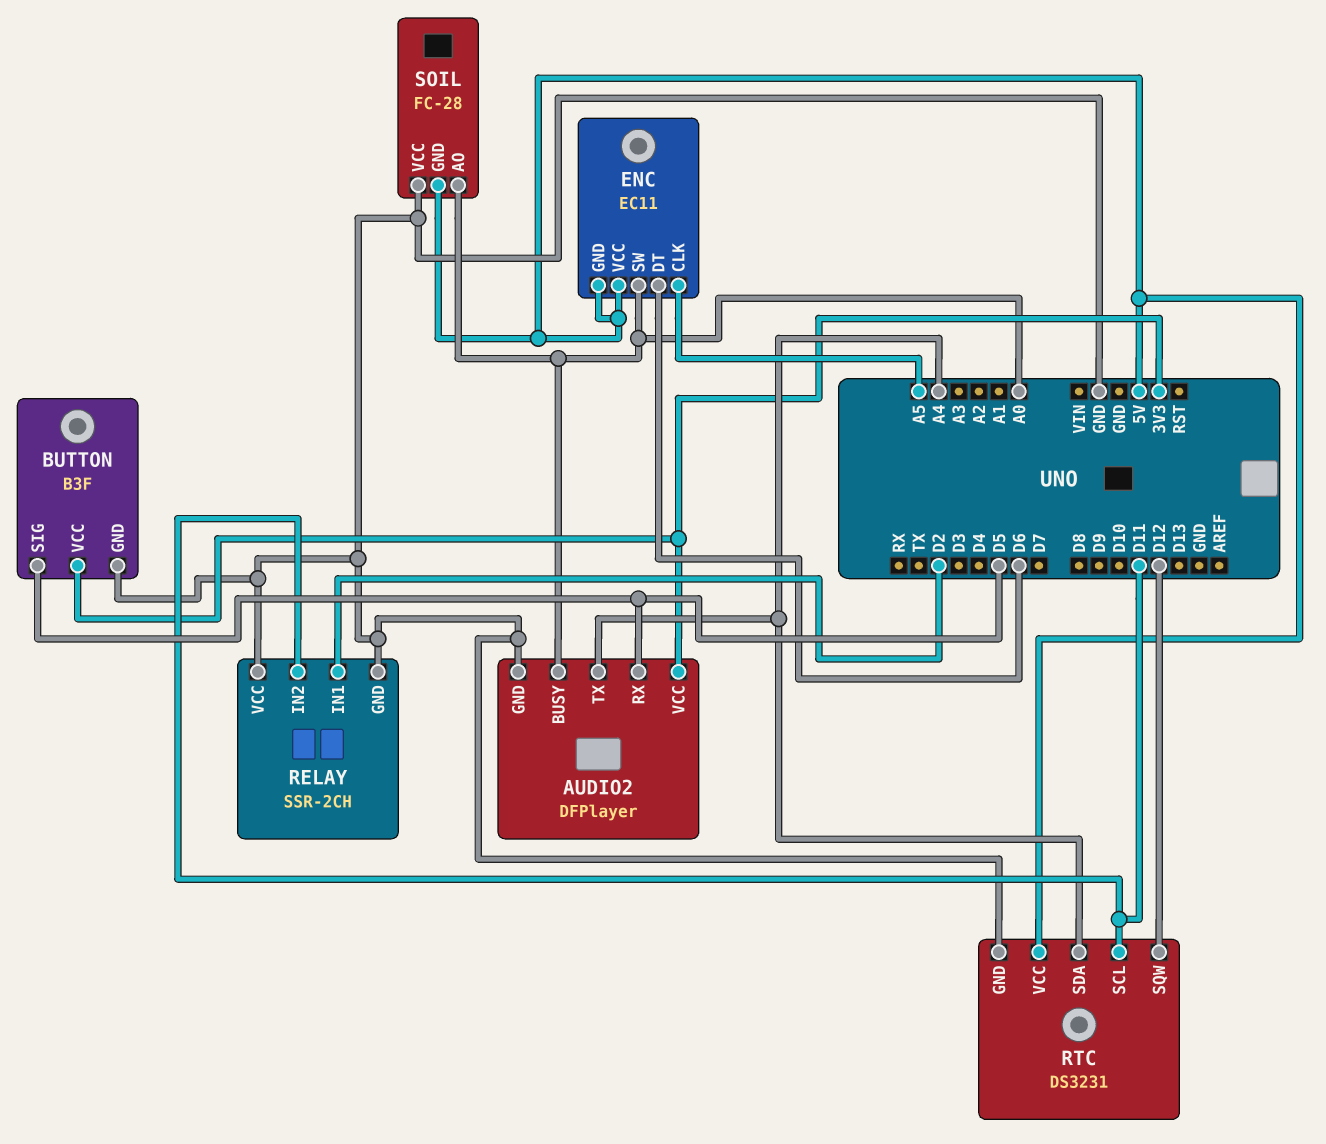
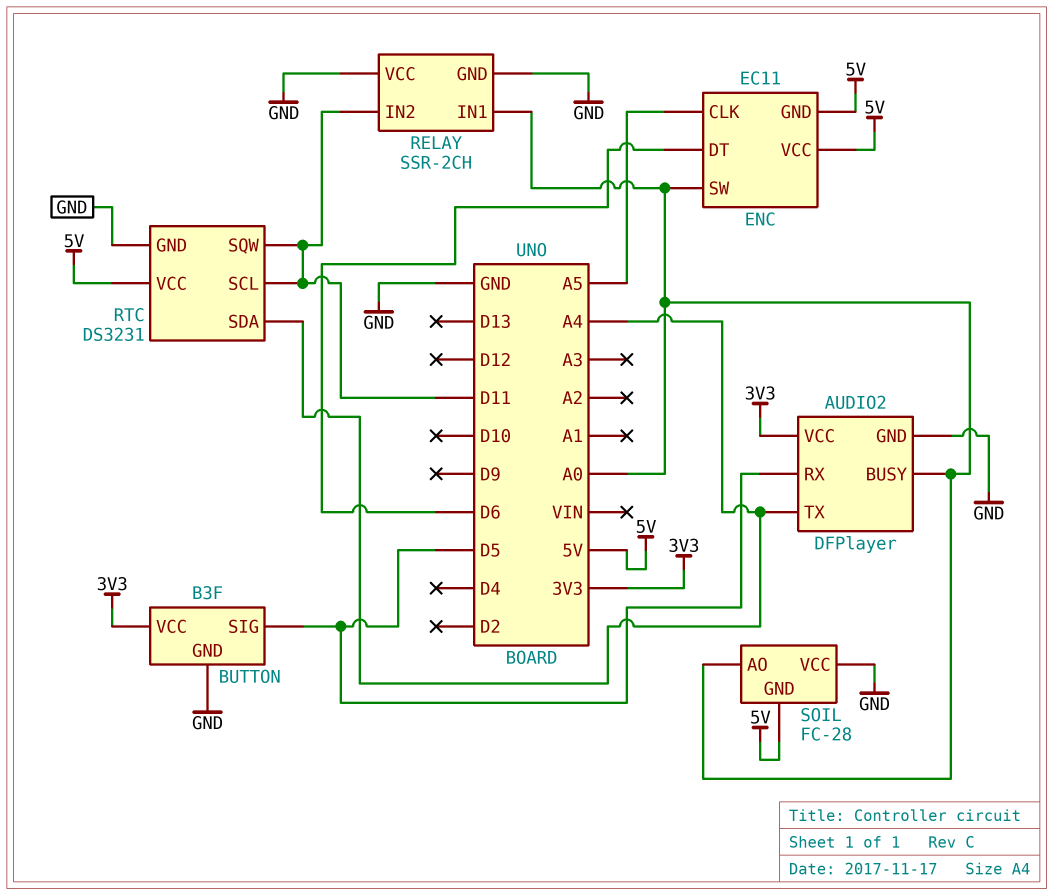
RELAY pin IN1: D2 -> A0
RTC pin SQW: D12 -> D11

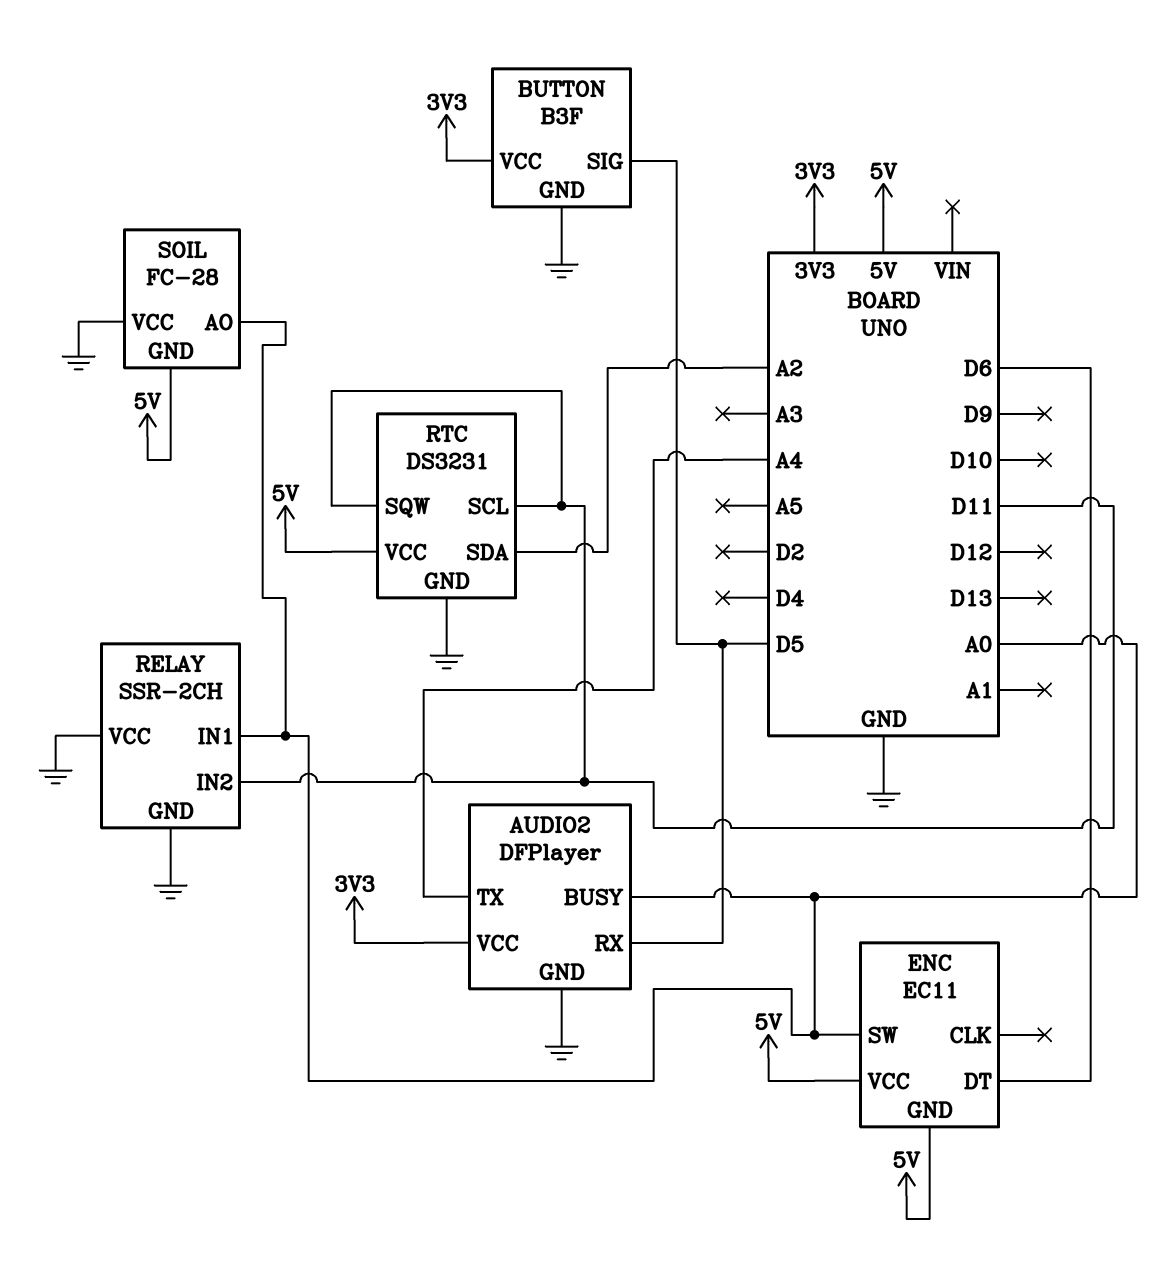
ENC pin CLK: A5 -> none
RTC pin SDA: A4 -> A2

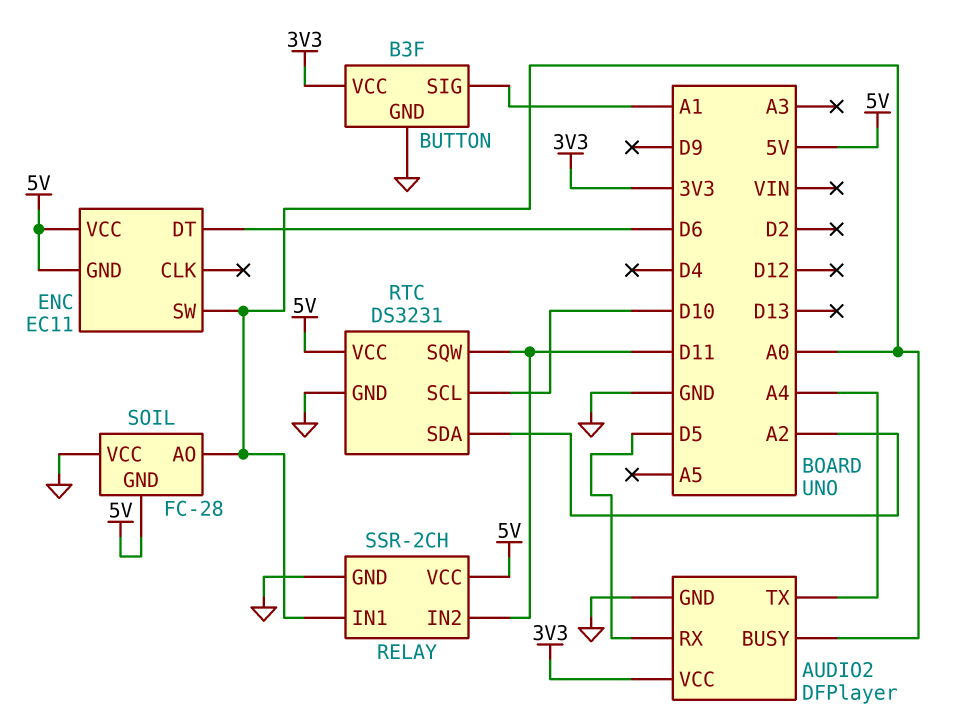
BUTTON pin SIG: D5 -> A1
RELAY pin VCC: GND -> 5V
RTC pin SCL: D11 -> D10

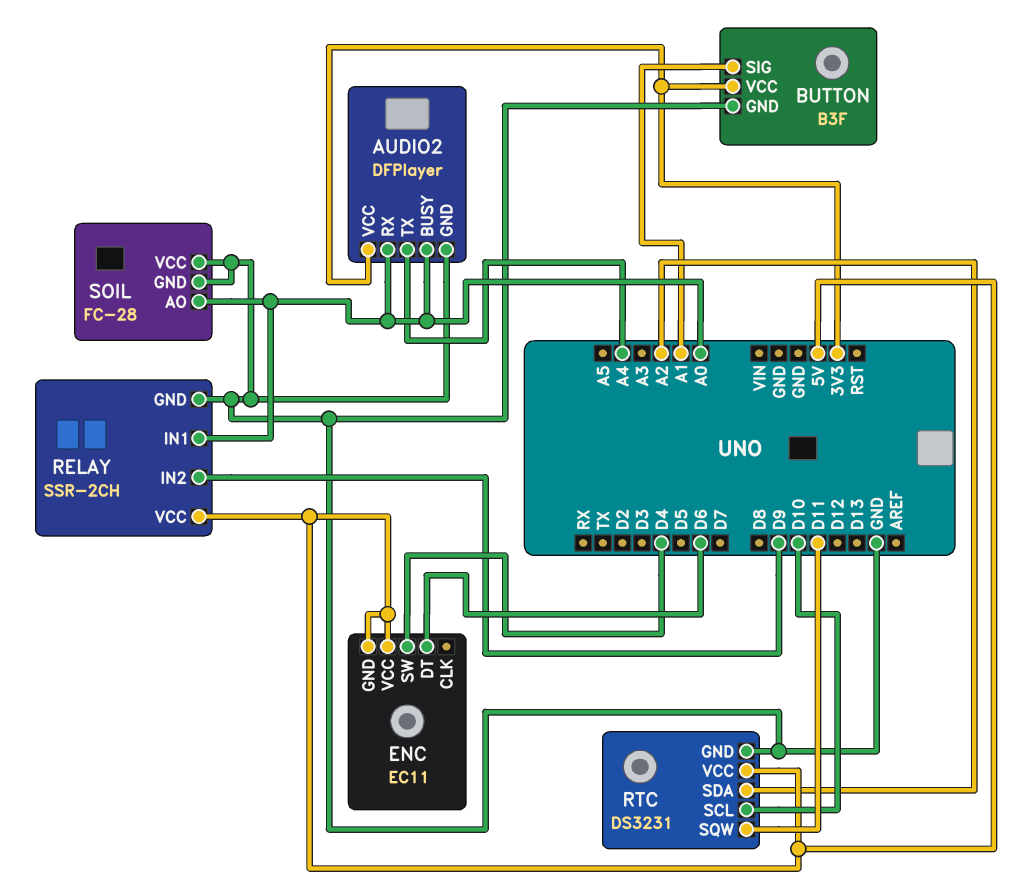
AUDIO2 pin RX: D5 -> A0
ENC pin SW: A0 -> D4
RELAY pin IN2: D11 -> D9
SOIL pin GND: 5V -> GND

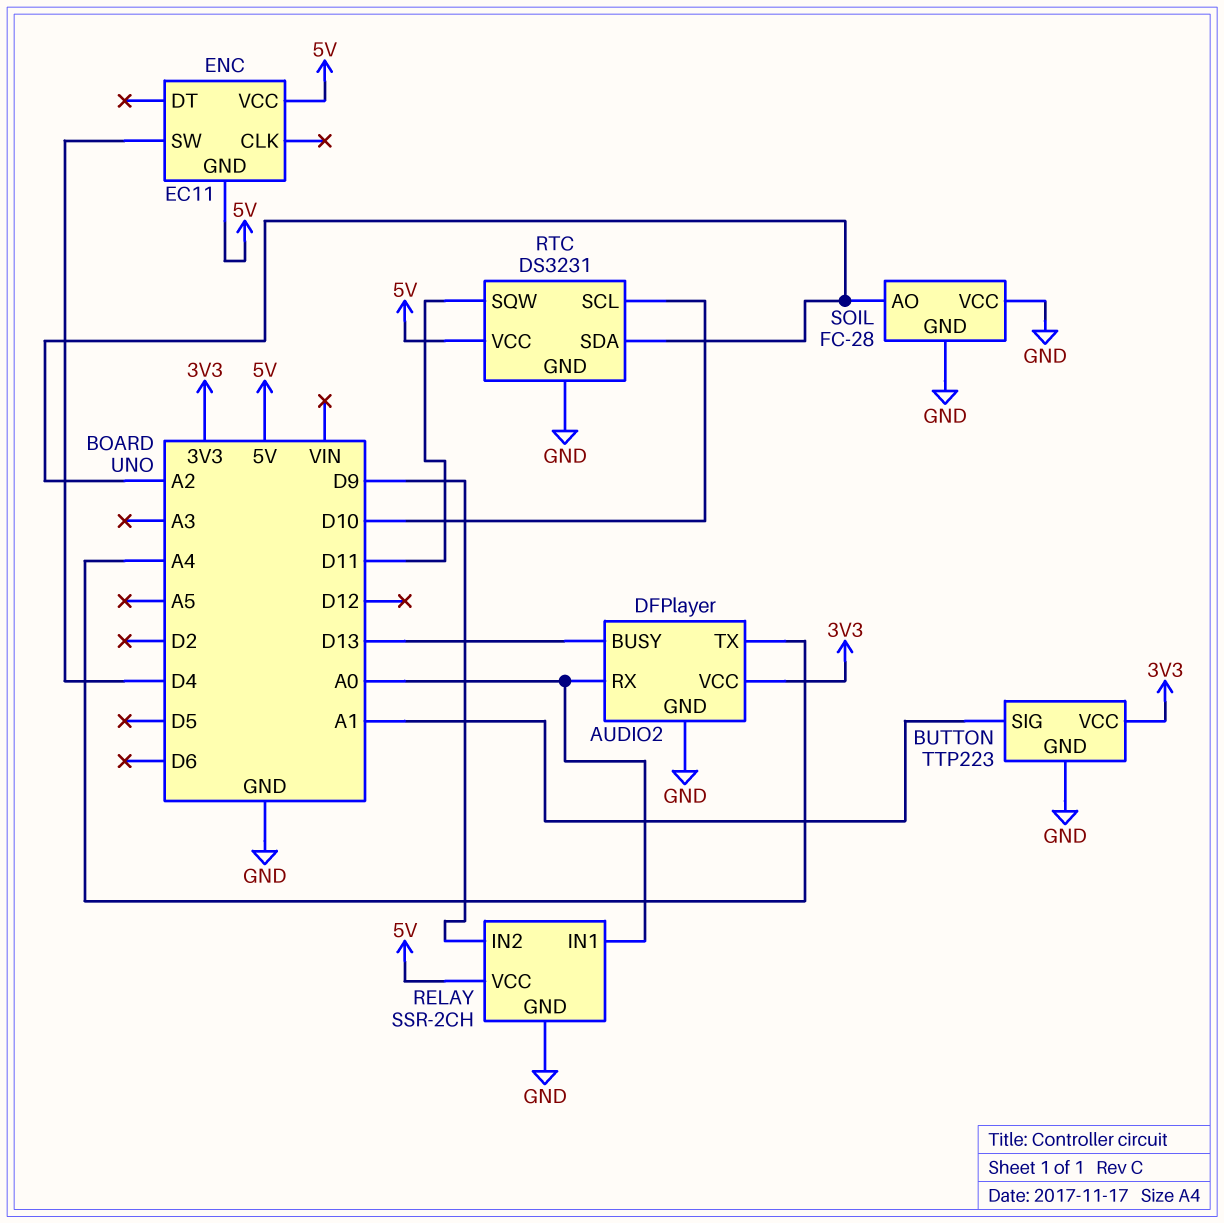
AUDIO2 pin BUSY: A0 -> D13
BUTTON: B3F -> TTP223
ENC pin DT: D6 -> none
SOIL pin AO: A0 -> A2

